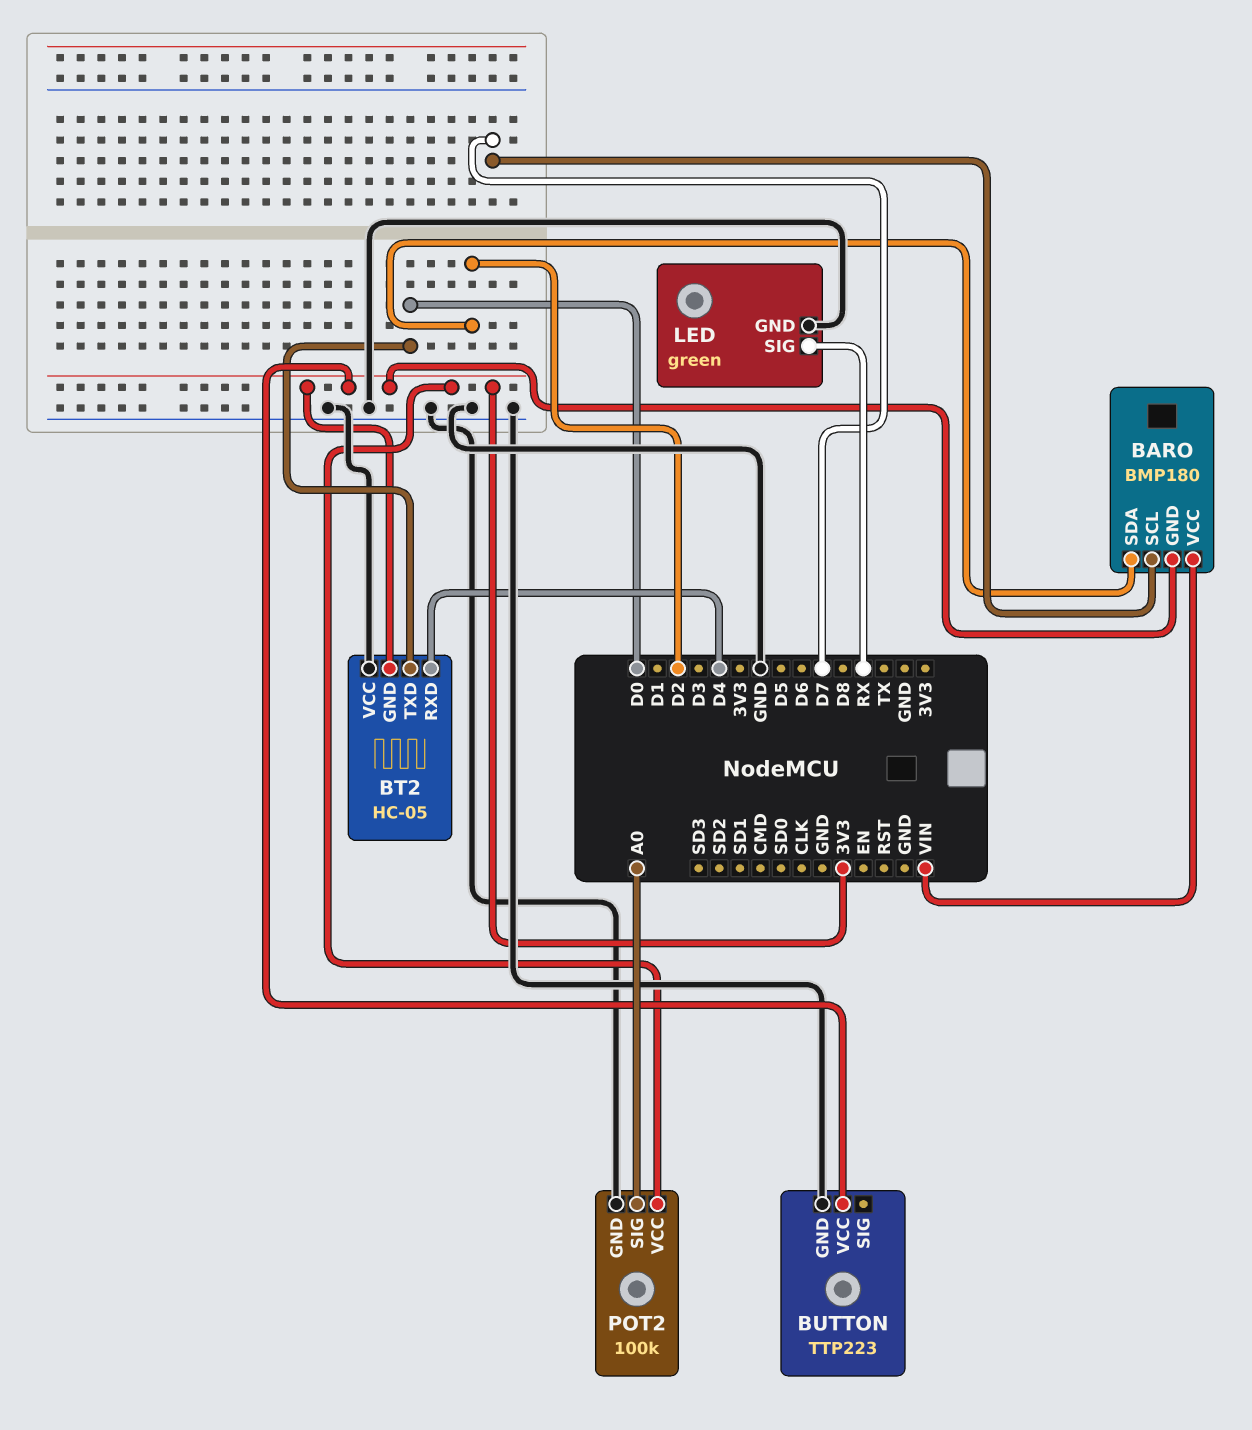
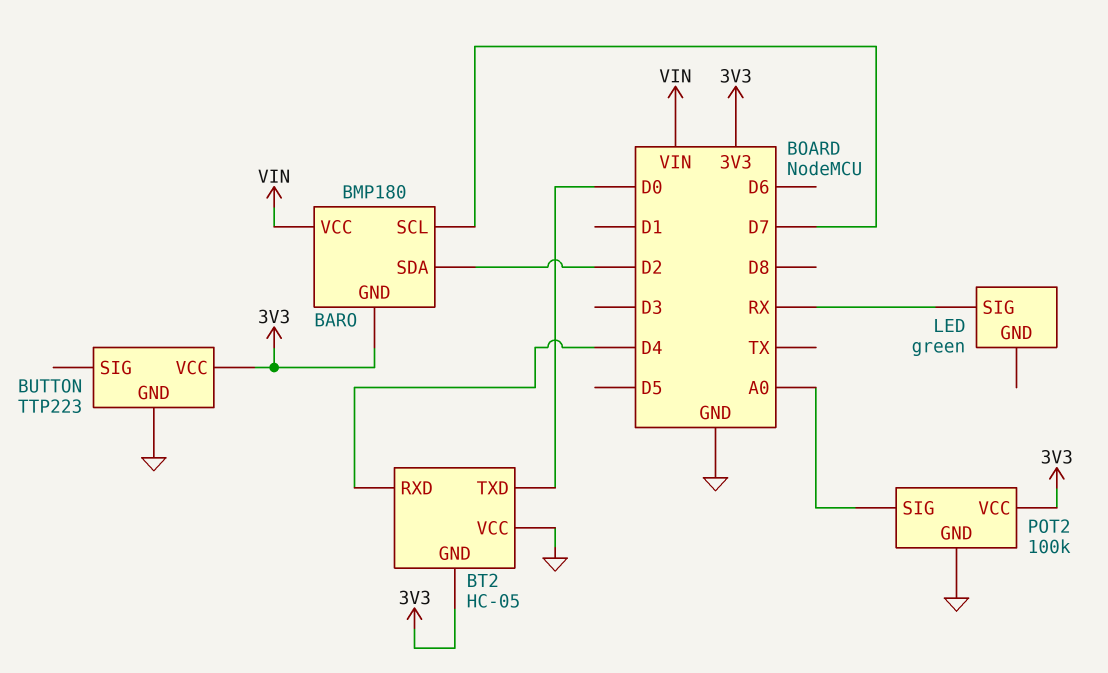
LED pin GND: GND -> none

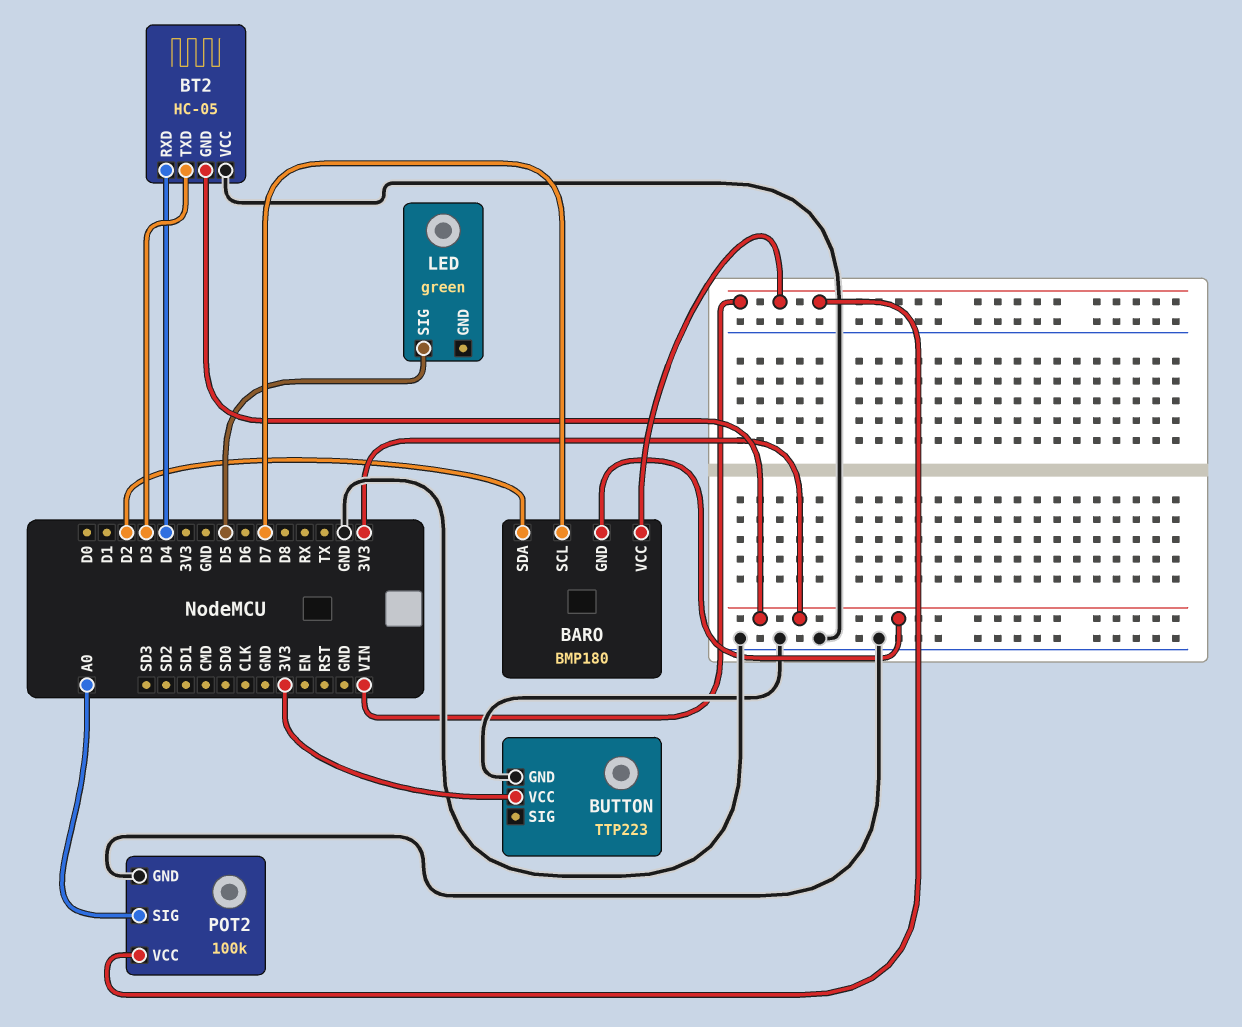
BT2 pin TXD: D0 -> D3
LED pin SIG: RX -> D5
POT2 pin VCC: 3V3 -> VIN

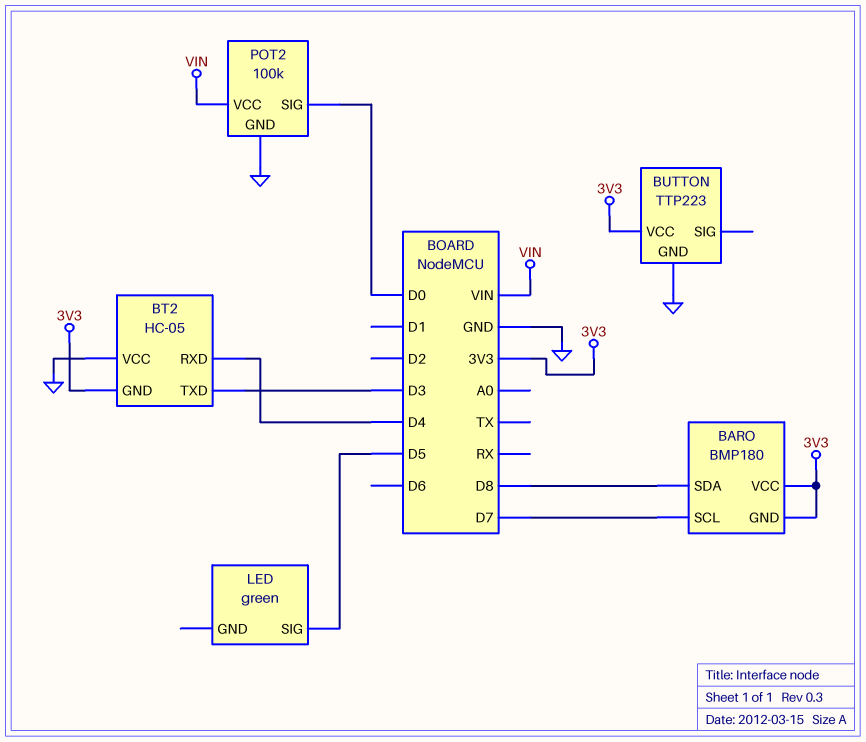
BARO pin SDA: D2 -> D8
BARO pin VCC: VIN -> 3V3
POT2 pin SIG: A0 -> D0

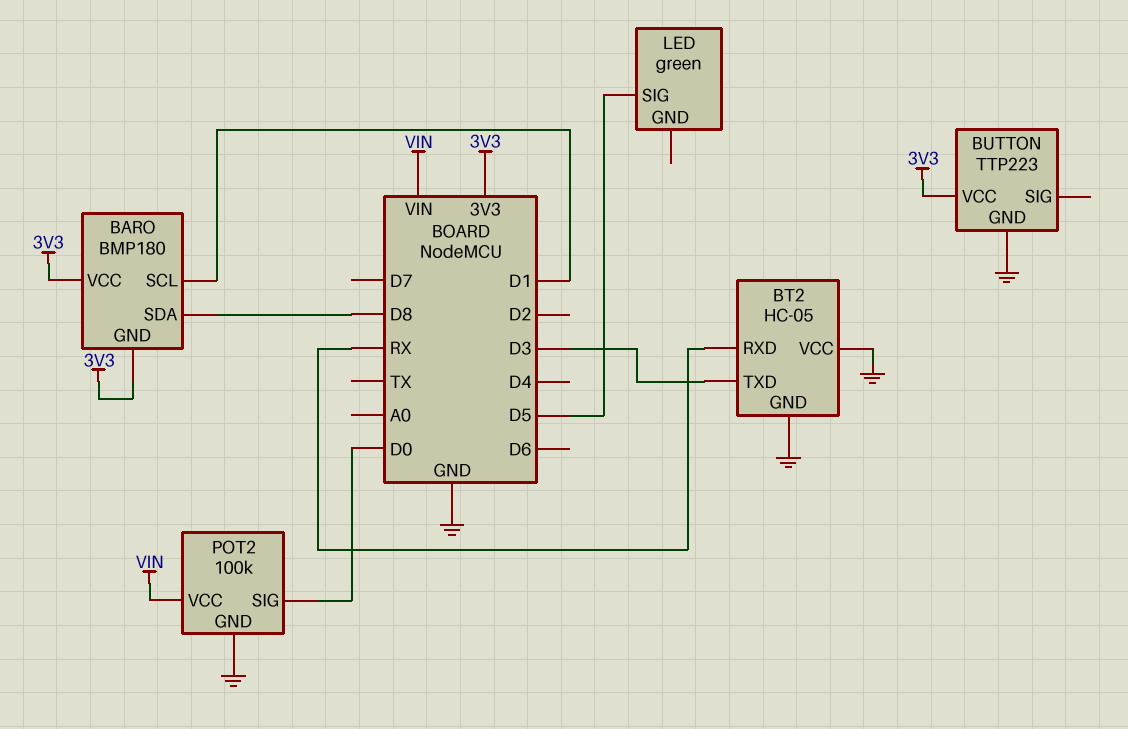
BARO pin SCL: D7 -> D1
BT2 pin GND: 3V3 -> GND
BT2 pin RXD: D4 -> RX

